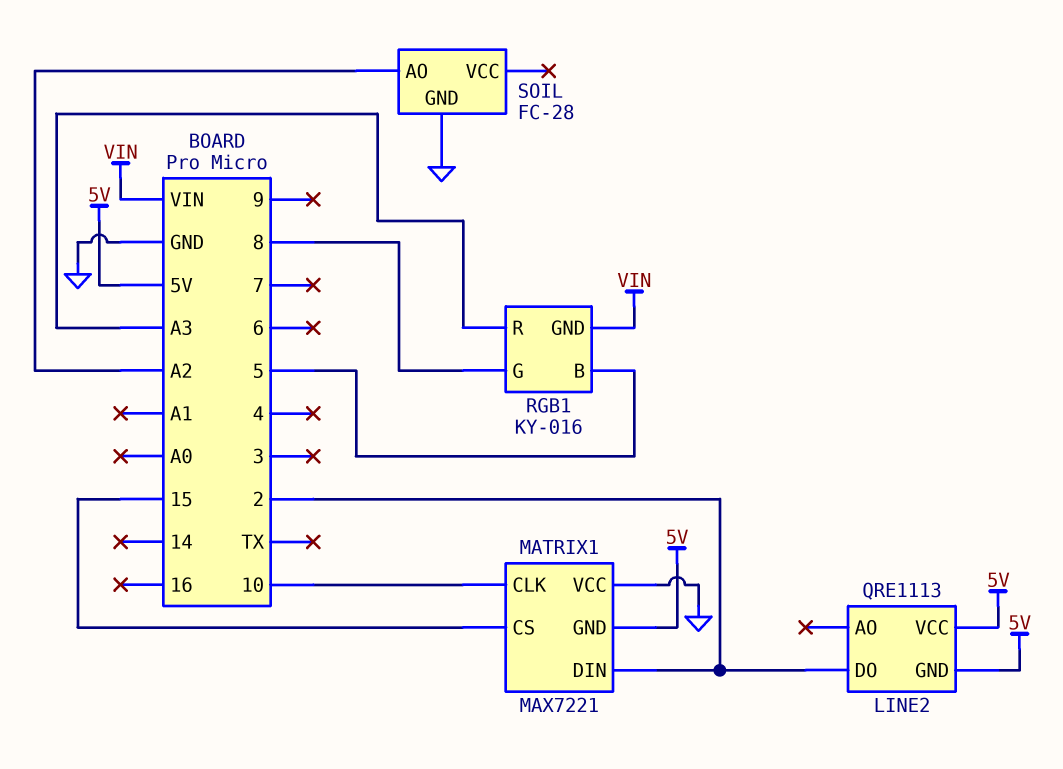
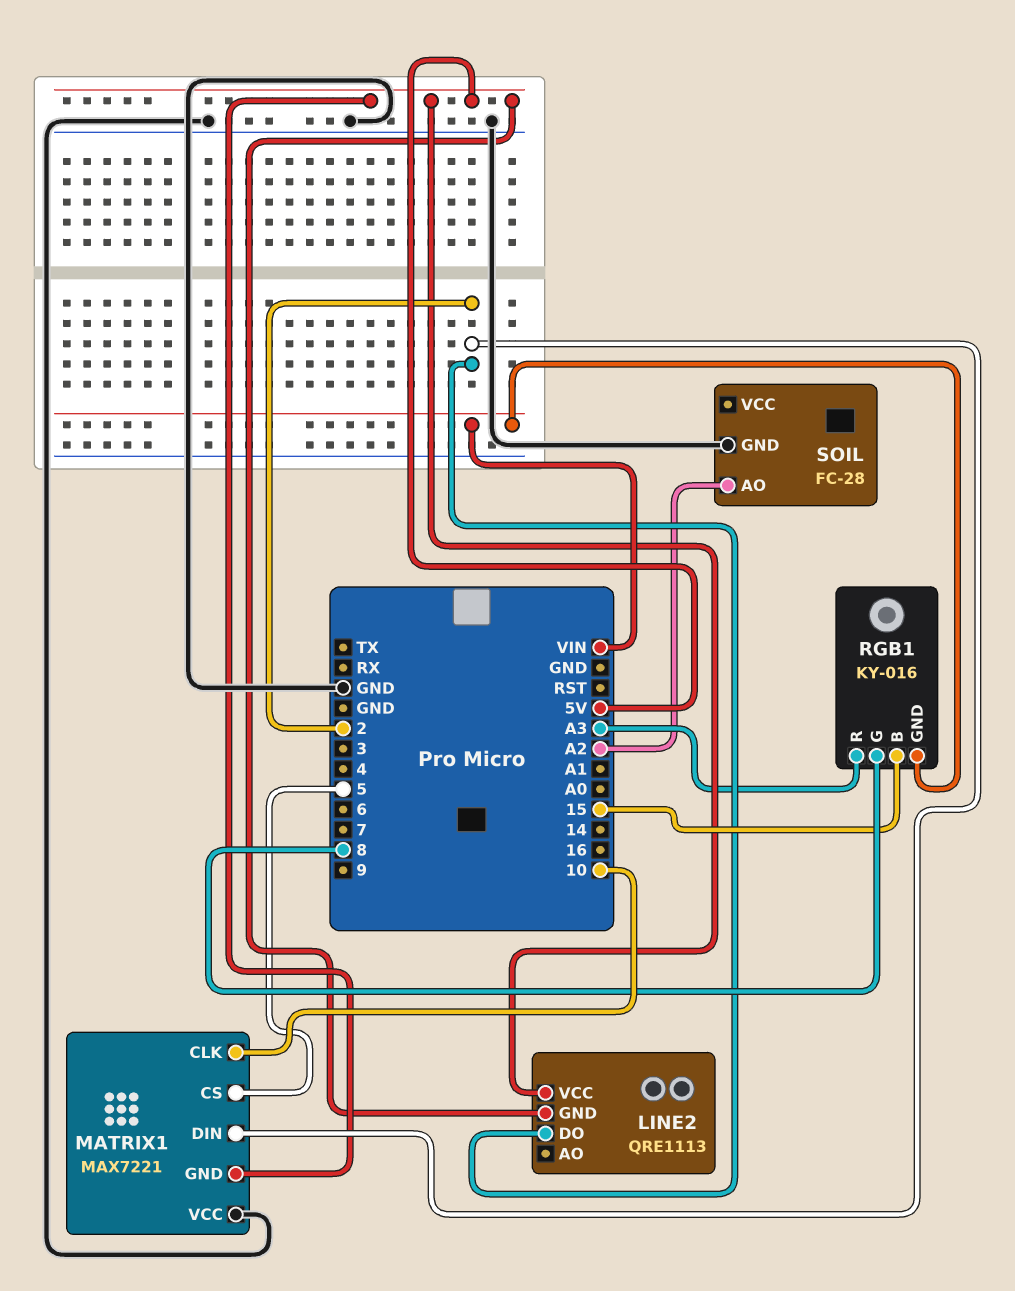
MATRIX1 pin CS: 15 -> 5
RGB1 pin B: 5 -> 15

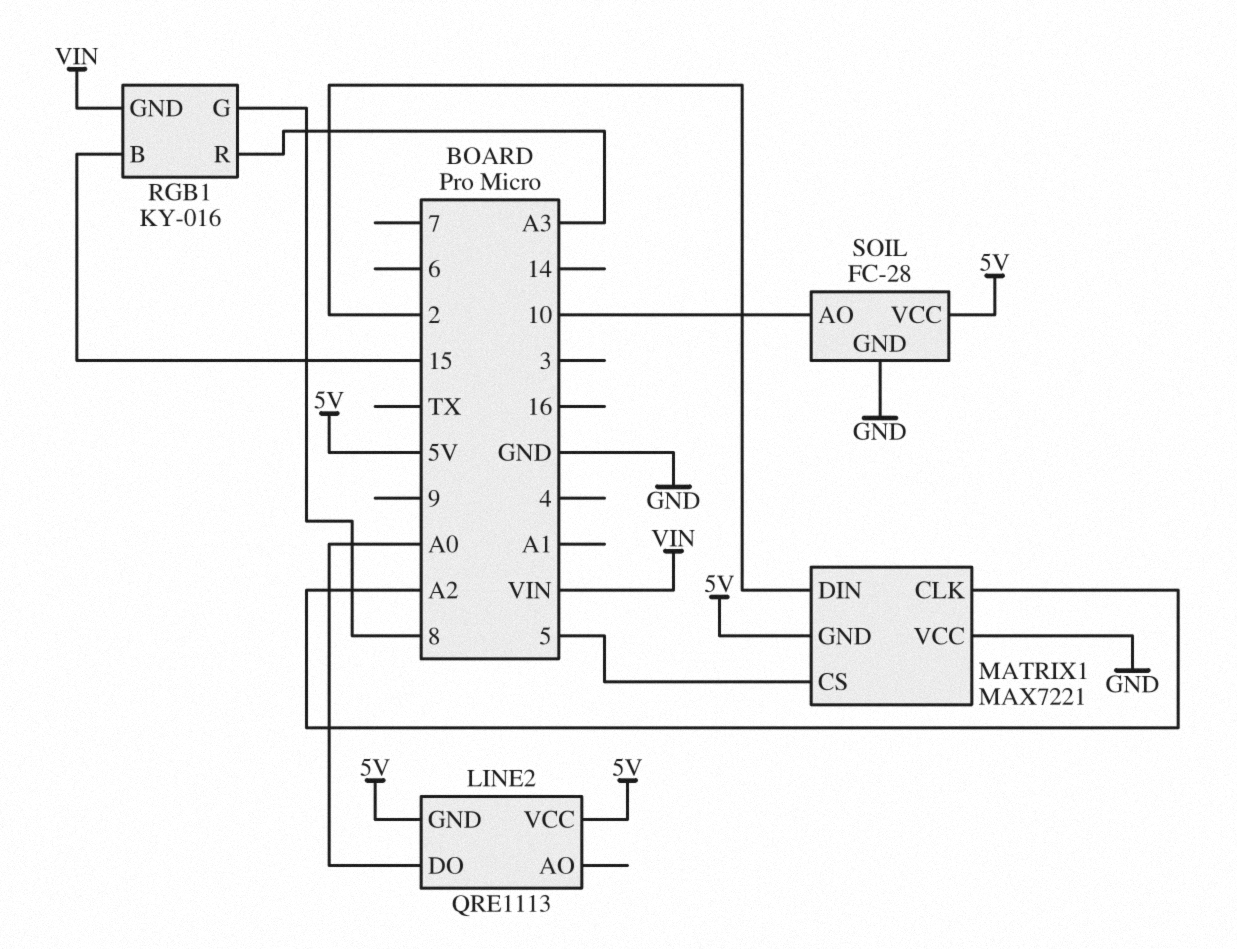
LINE2 pin DO: 2 -> A0
MATRIX1 pin CLK: 10 -> A2
SOIL pin AO: A2 -> 10
SOIL pin VCC: none -> 5V

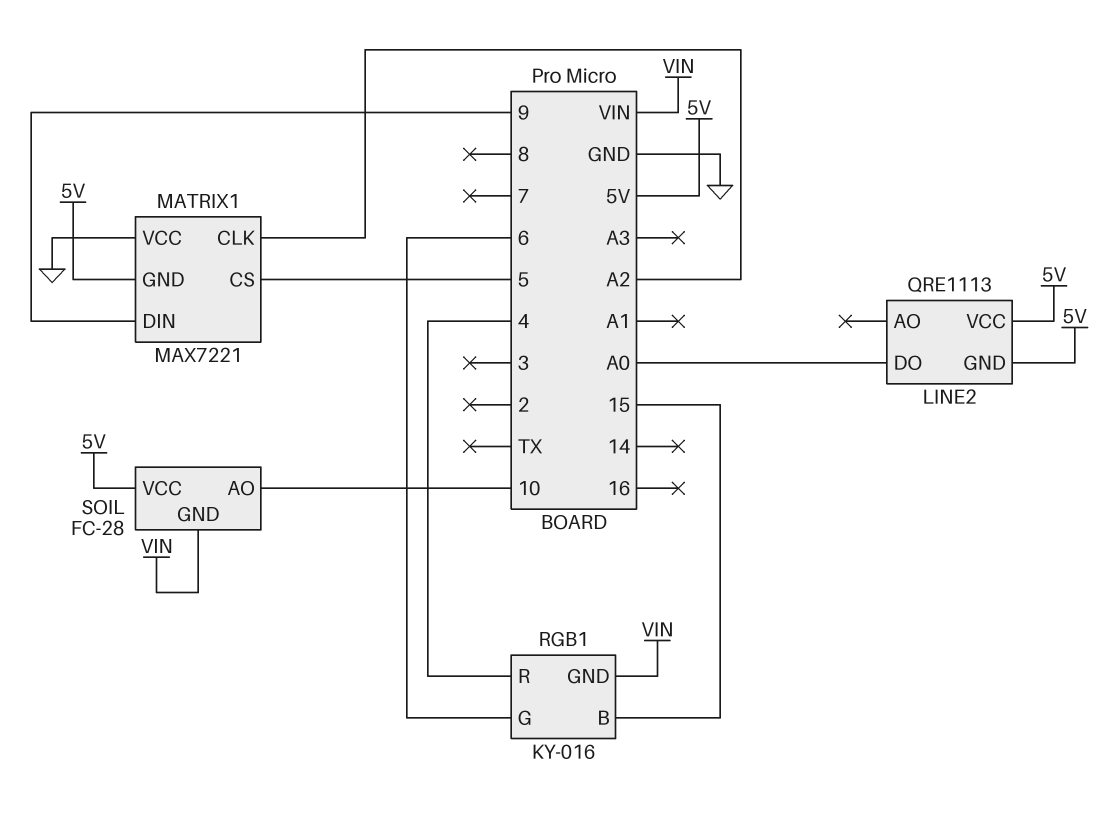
MATRIX1 pin DIN: 2 -> 9
RGB1 pin G: 8 -> 6
RGB1 pin R: A3 -> 4
SOIL pin GND: GND -> VIN

